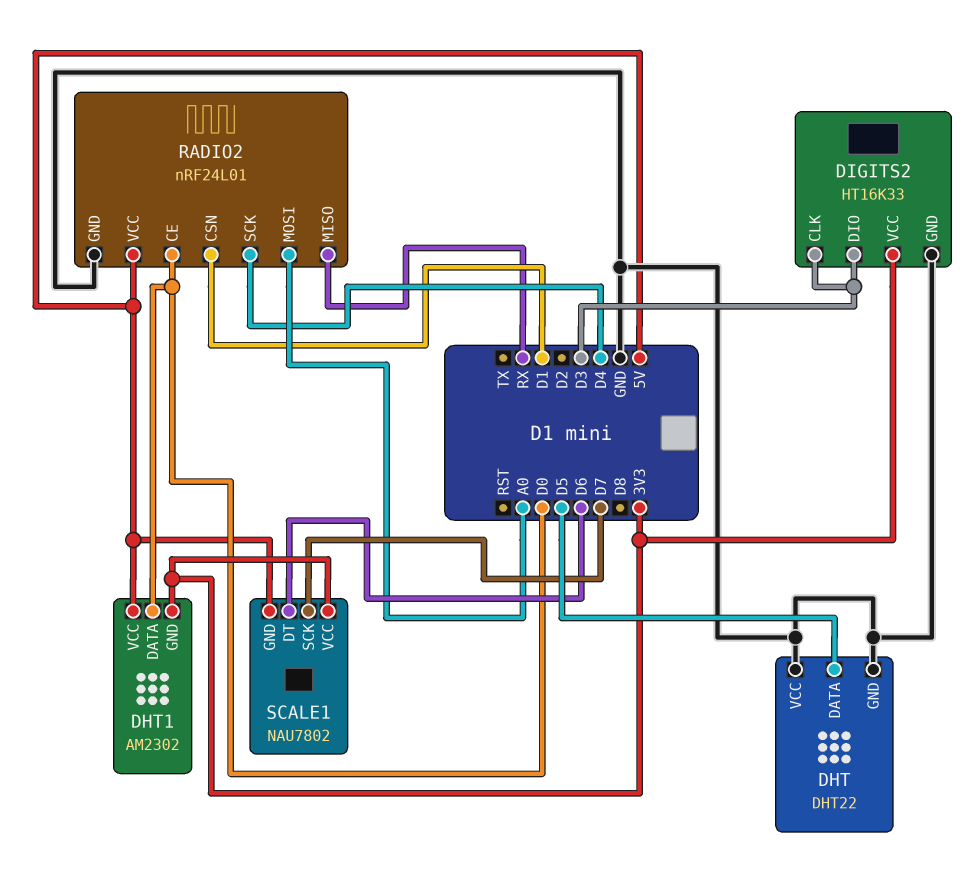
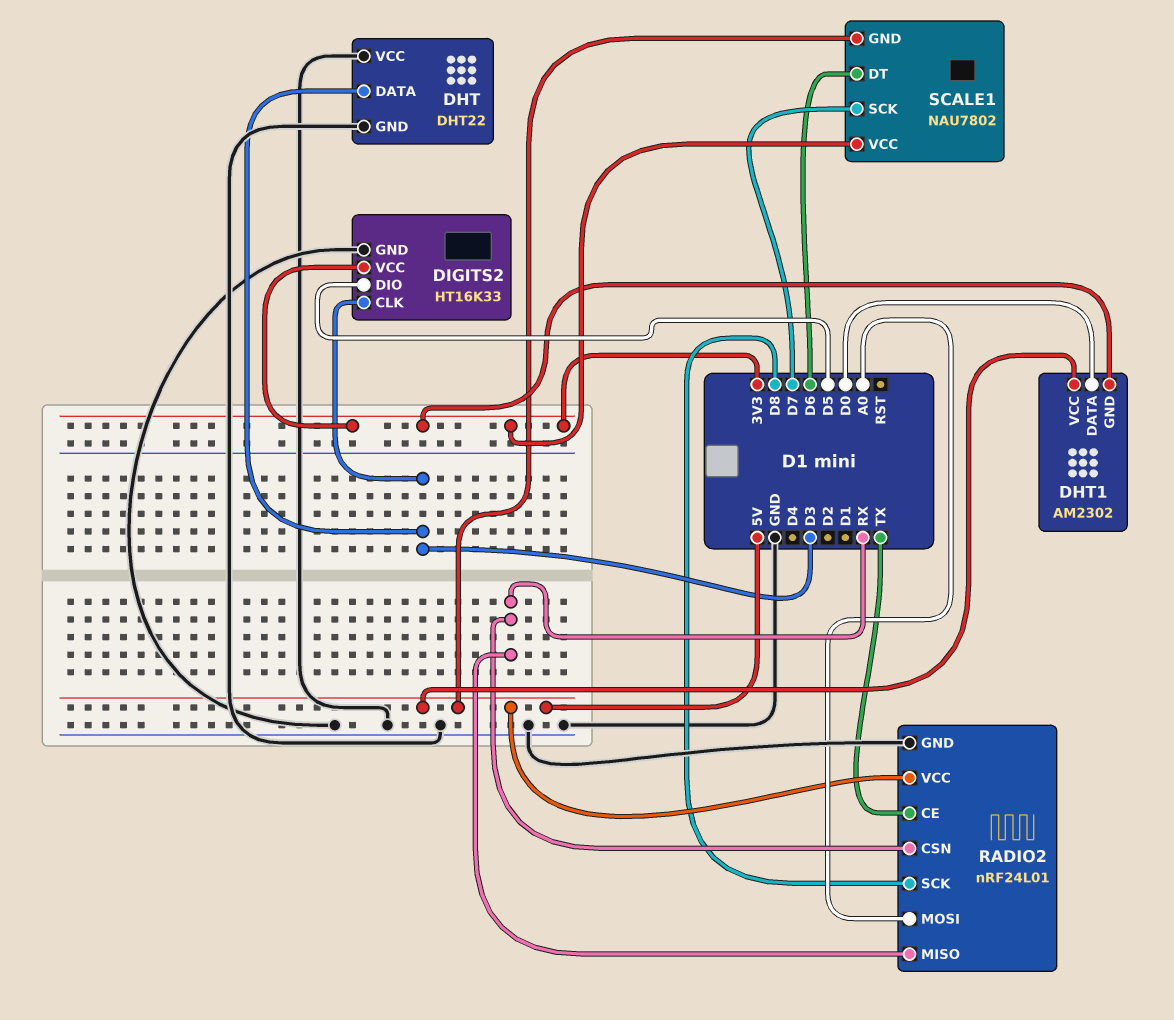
DHT pin DATA: D5 -> D3
DIGITS2 pin DIO: D3 -> D5
RADIO2 pin CE: D0 -> TX
RADIO2 pin CSN: D1 -> RX
RADIO2 pin SCK: D4 -> D8

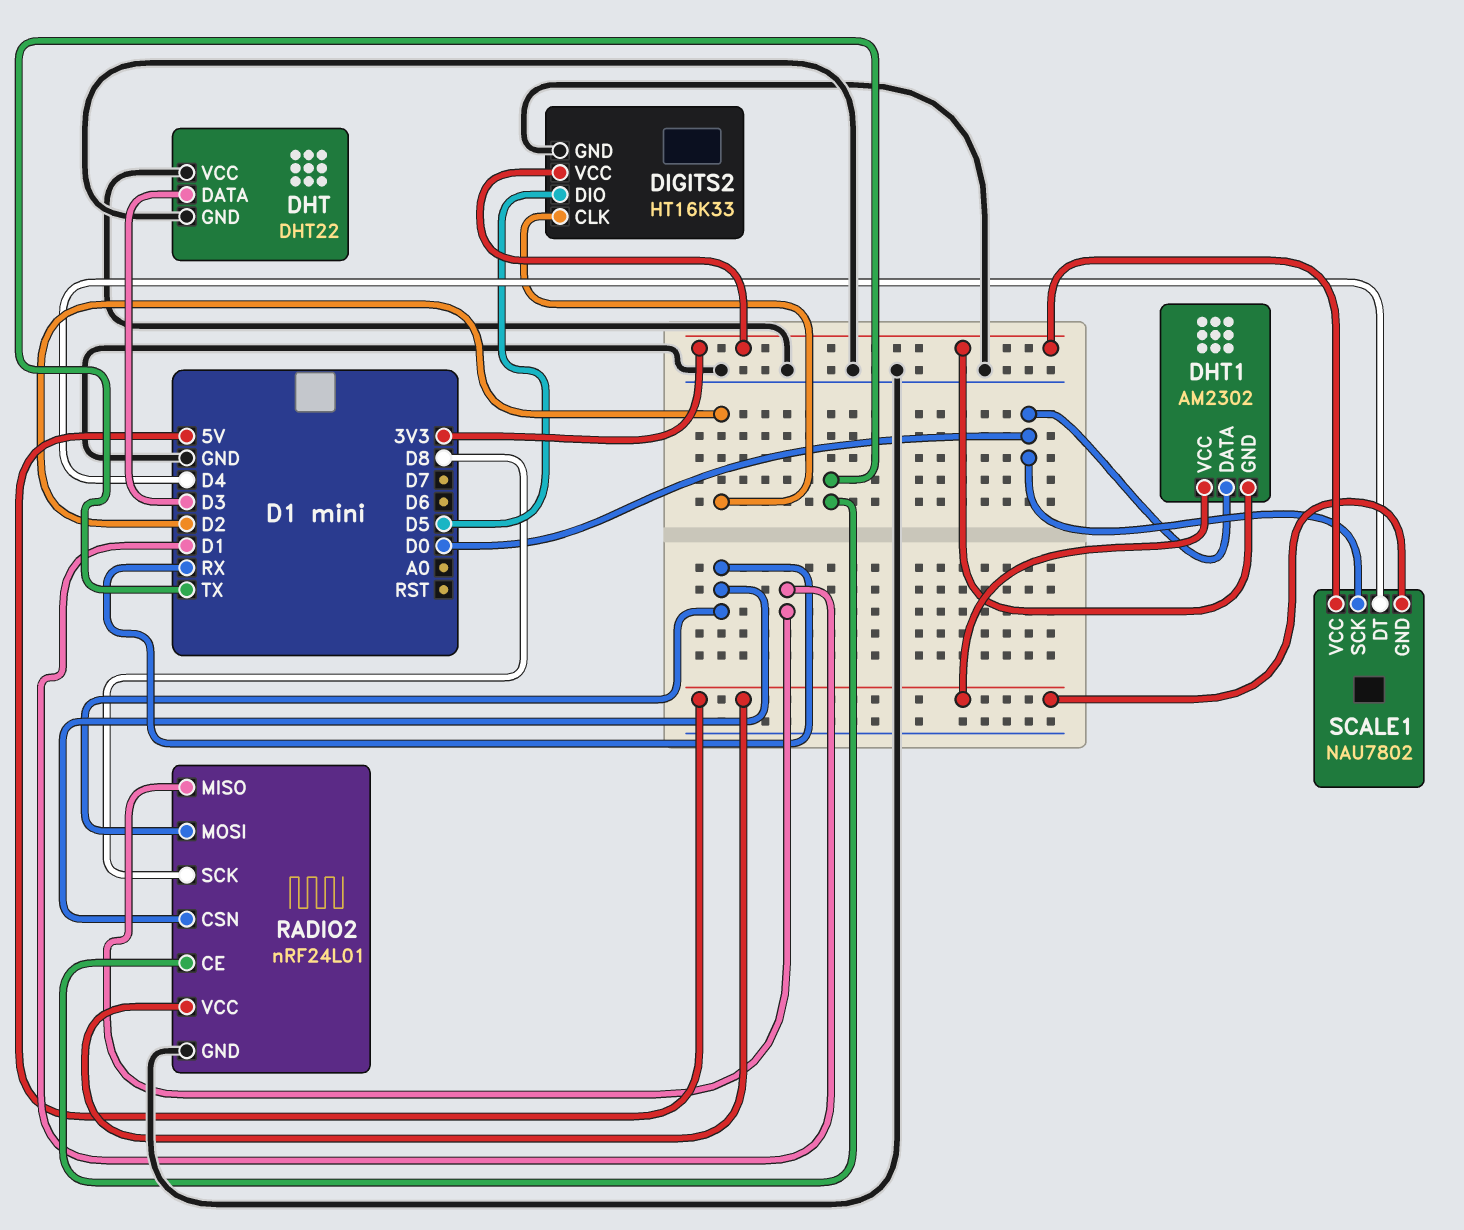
DIGITS2 pin CLK: D3 -> D2
RADIO2 pin MISO: RX -> D1
RADIO2 pin MOSI: A0 -> RX
SCALE1 pin DT: D6 -> D4
SCALE1 pin SCK: D7 -> D0

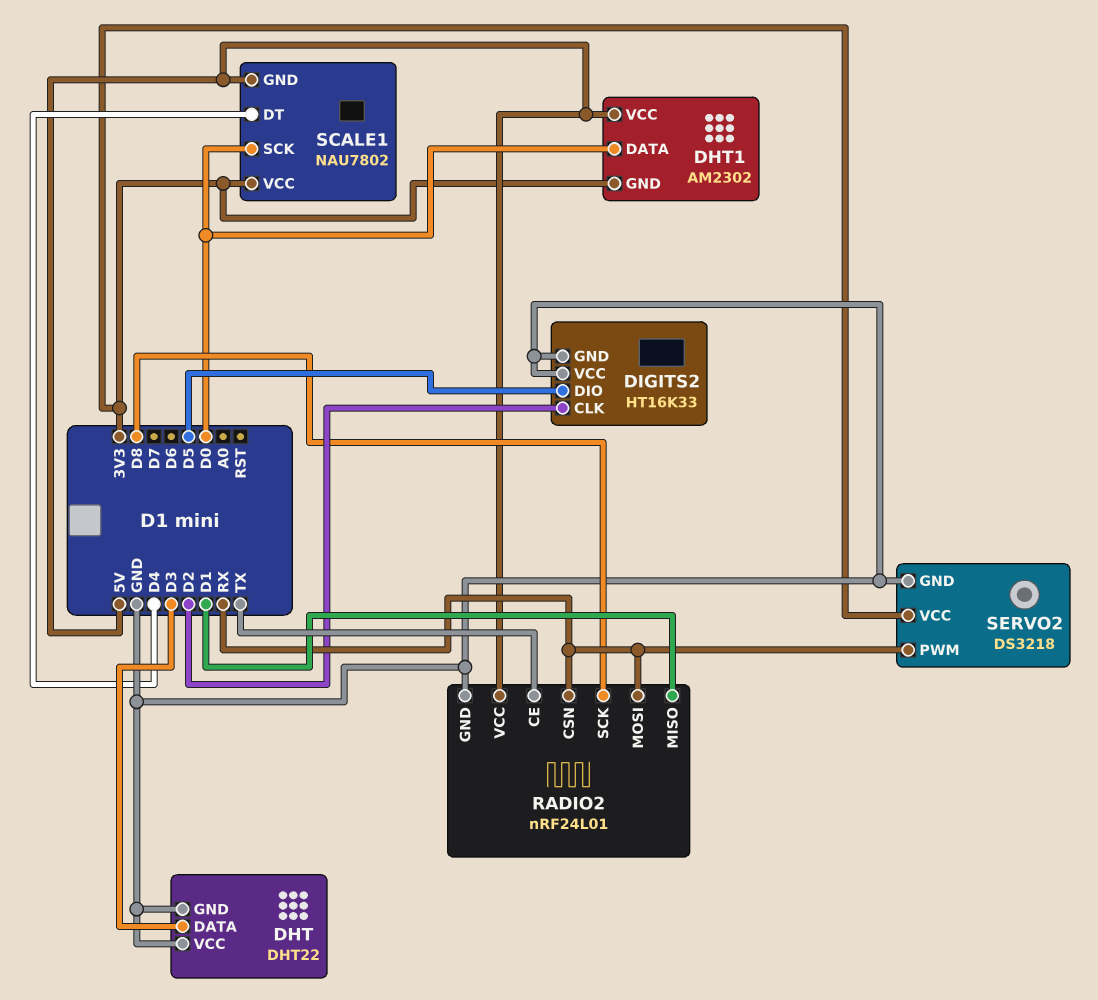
DIGITS2 pin VCC: 3V3 -> GND
SERVO2: none -> DS3218
SERVO2 pin GND: none -> GND
SERVO2 pin PWM: none -> RX
SERVO2 pin VCC: none -> 3V3

